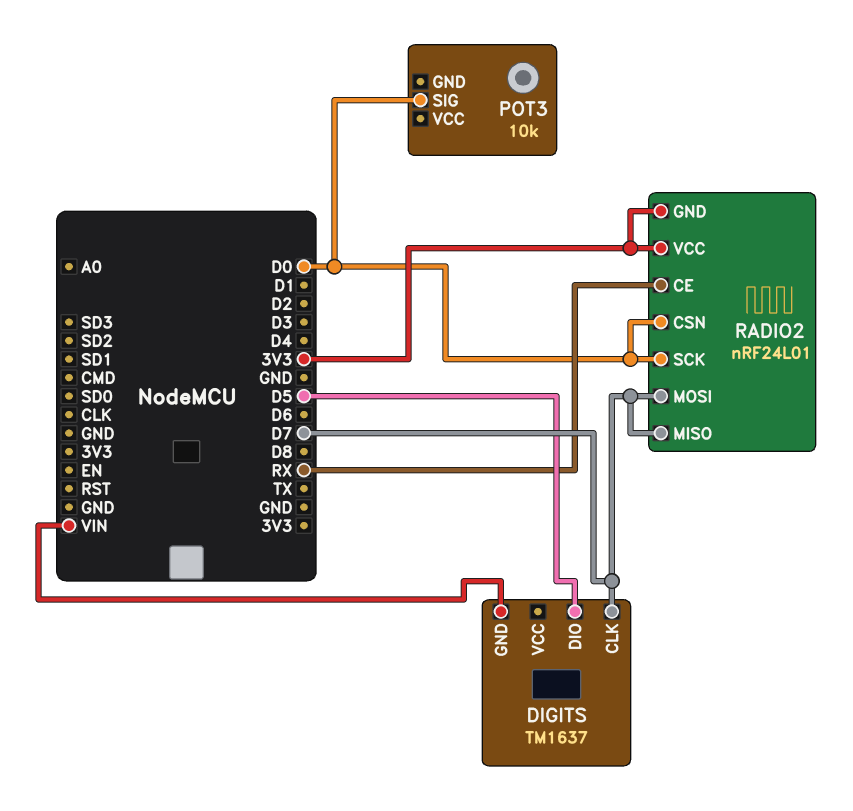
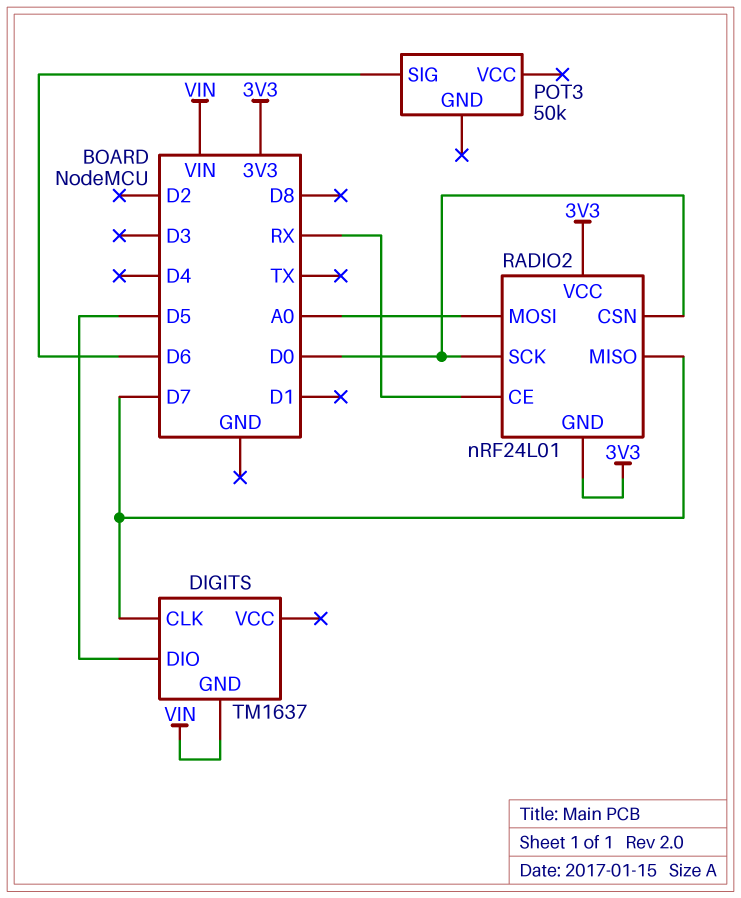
POT3: 10k -> 50k
POT3 pin SIG: D0 -> D6
RADIO2 pin MOSI: D7 -> A0

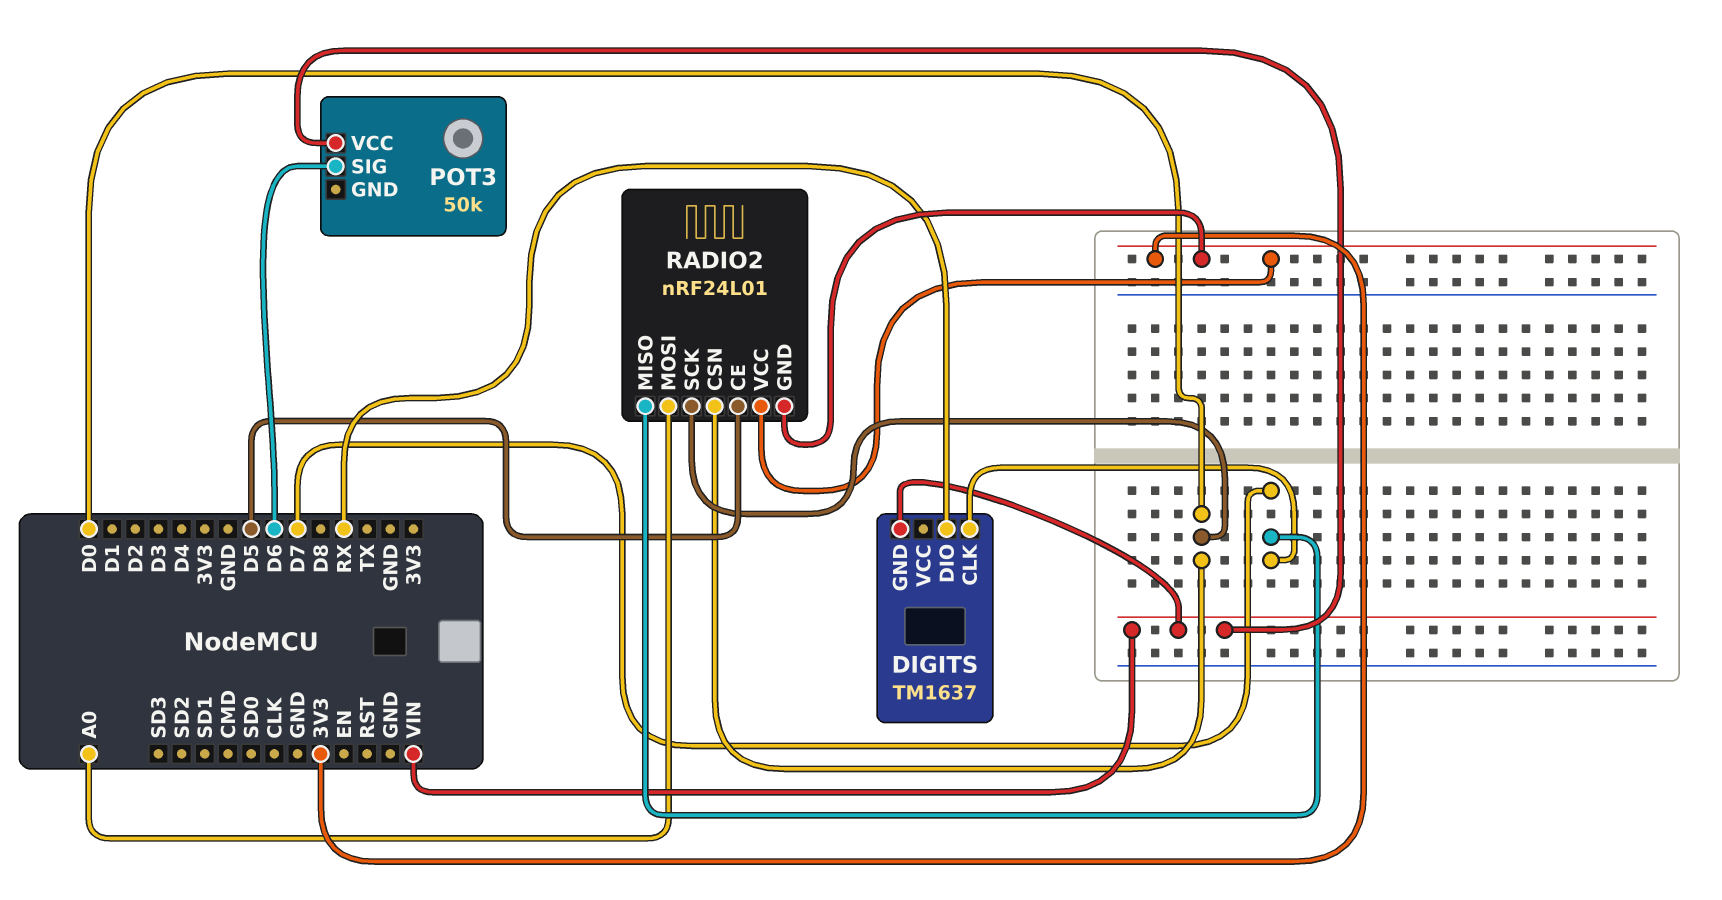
DIGITS pin DIO: D5 -> RX
POT3 pin VCC: none -> VIN
RADIO2 pin CE: RX -> D5

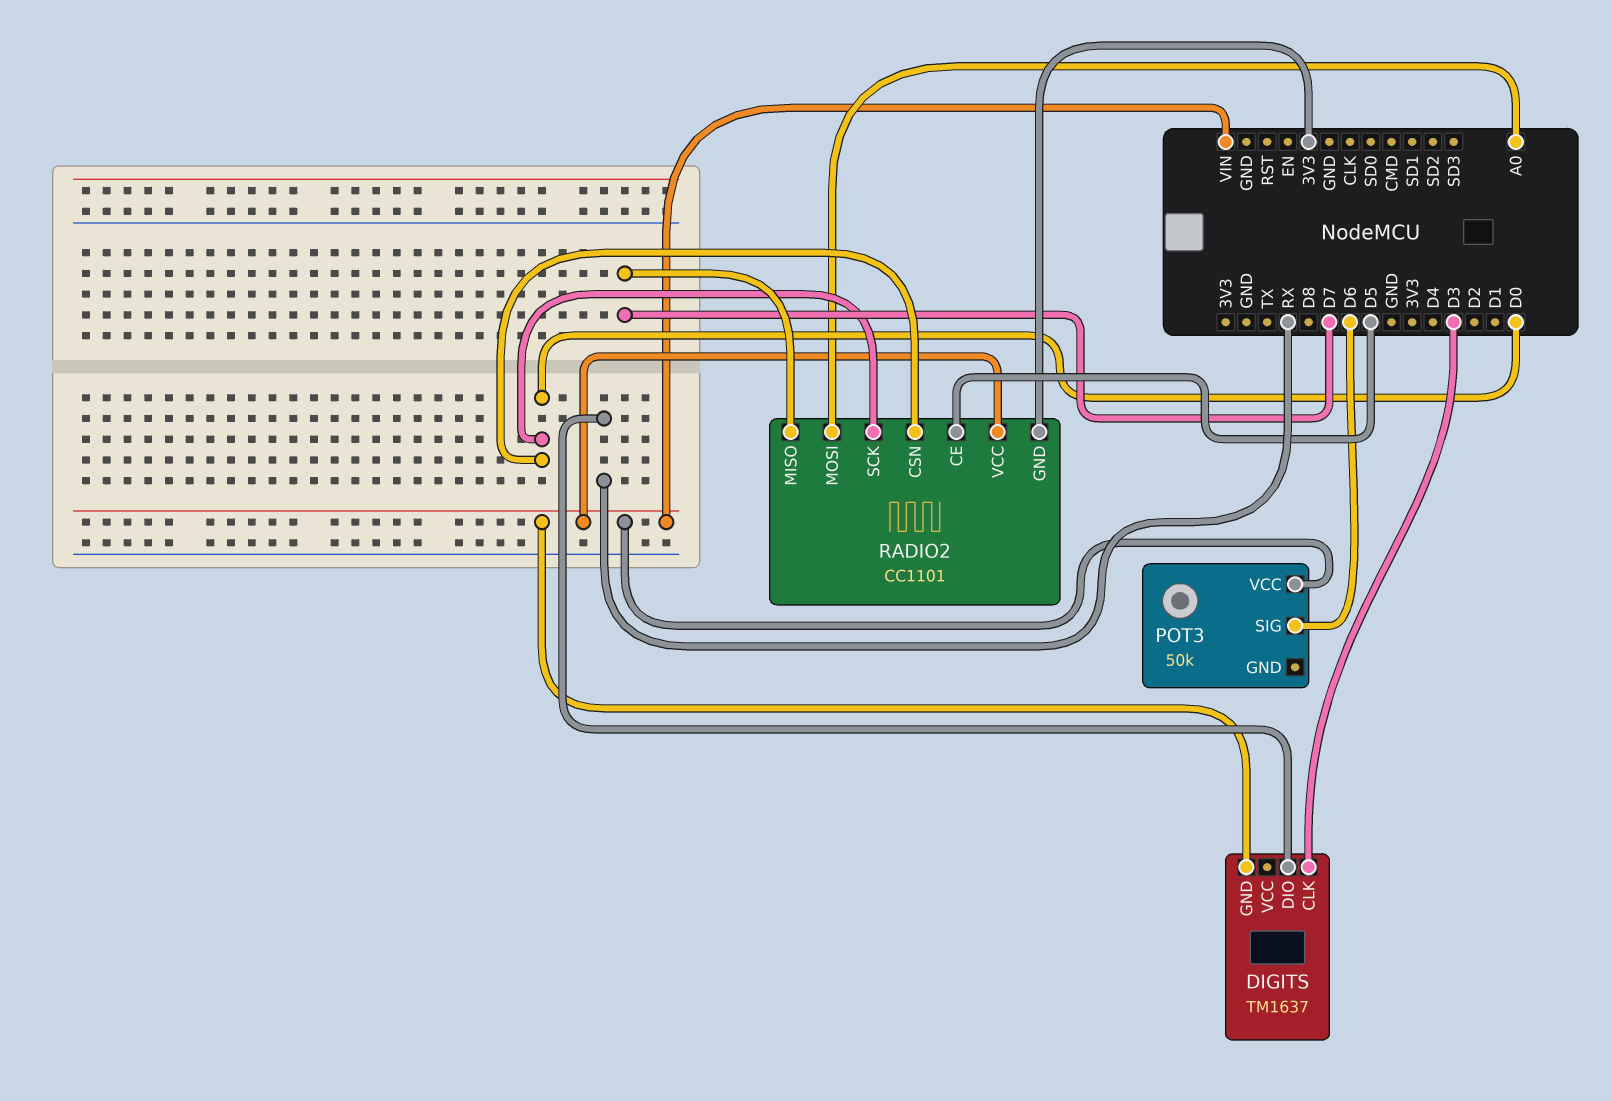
DIGITS pin CLK: D7 -> D3
RADIO2: nRF24L01 -> CC1101
RADIO2 pin VCC: 3V3 -> VIN

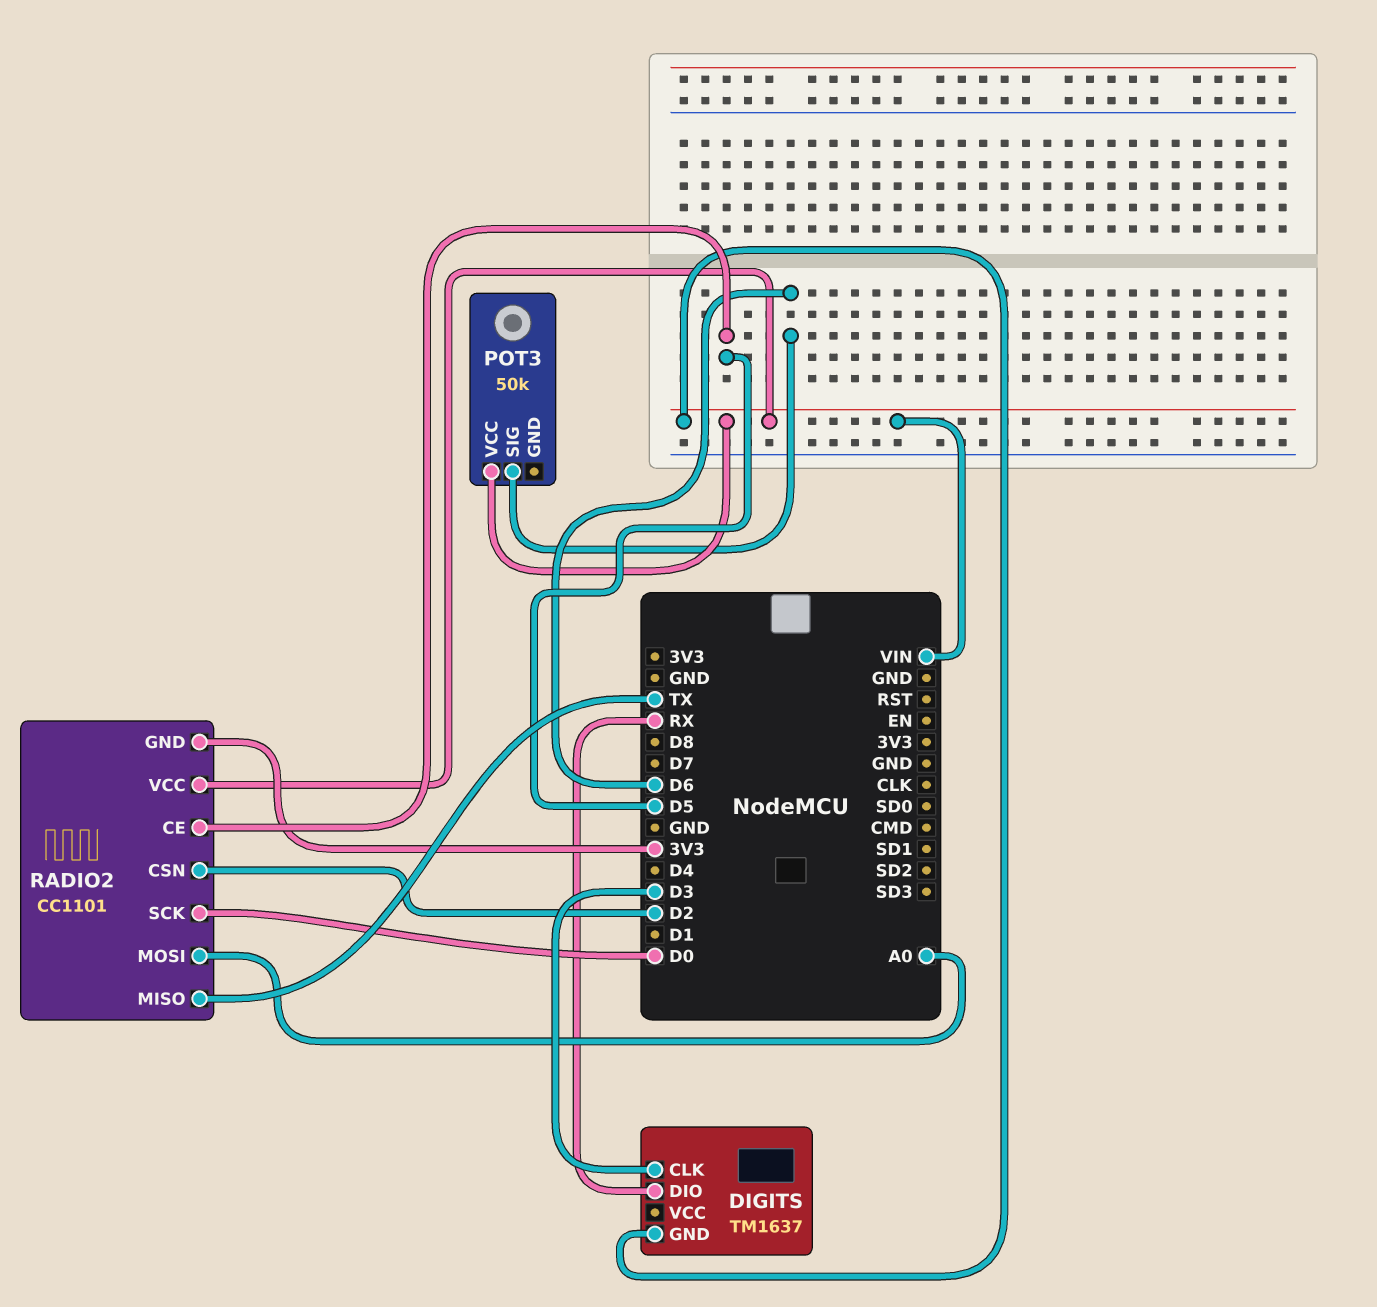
RADIO2 pin CSN: D0 -> D2
RADIO2 pin MISO: D7 -> TX

